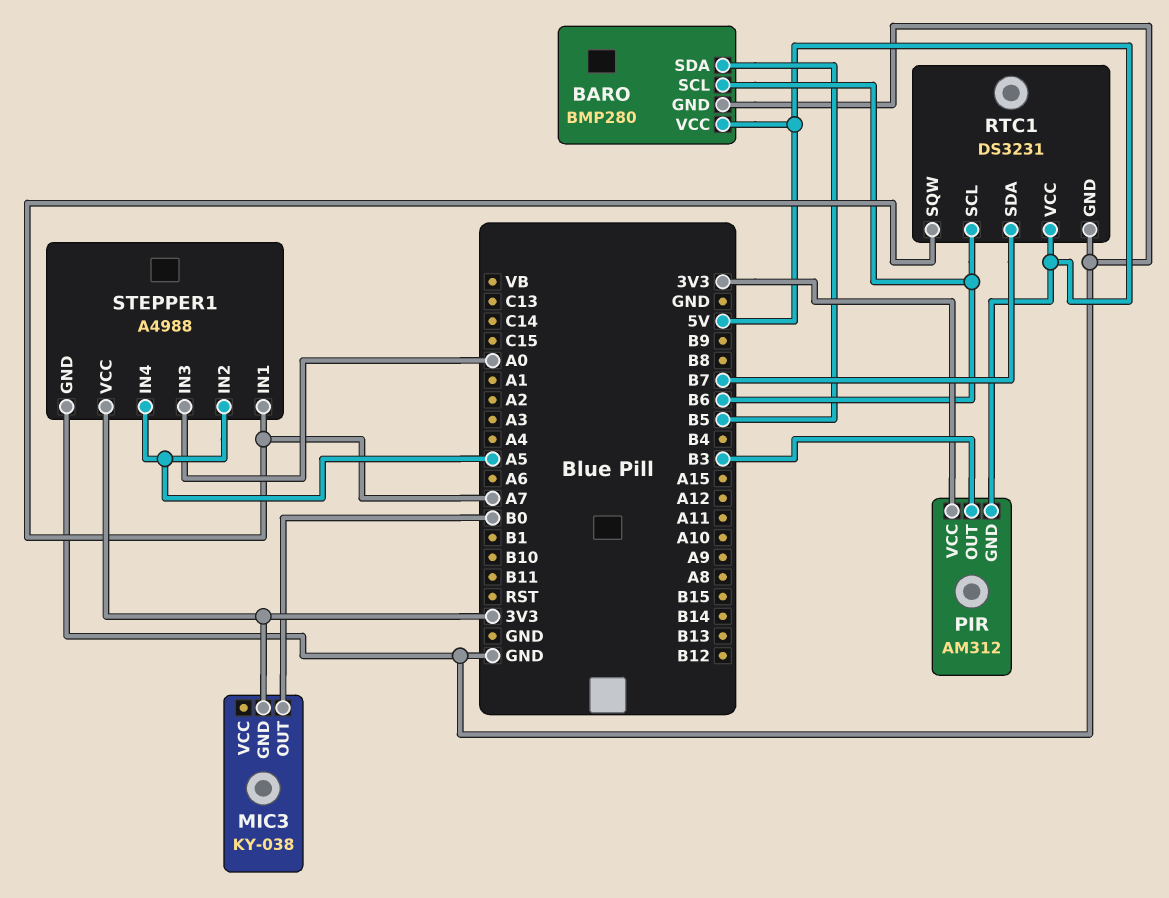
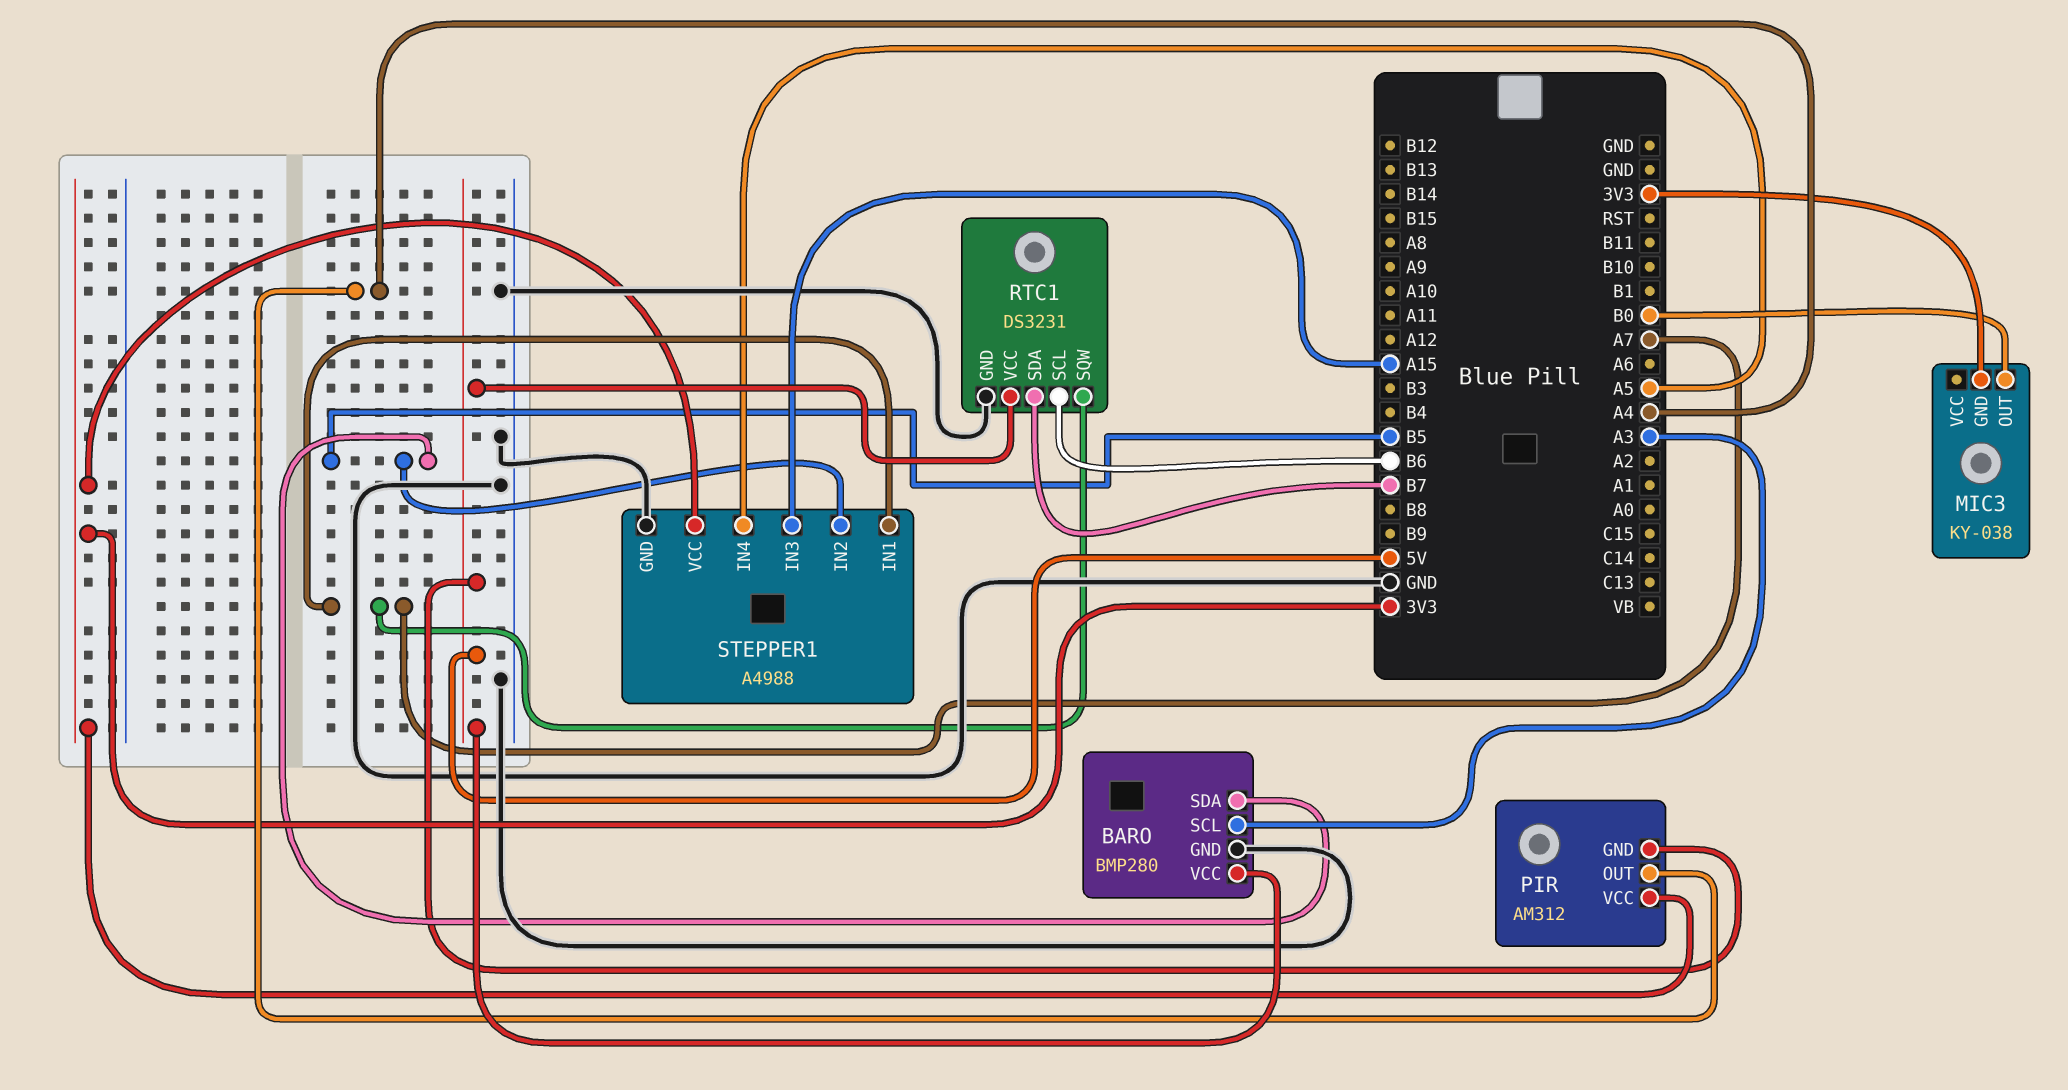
BARO pin SCL: B6 -> A3
PIR pin OUT: B3 -> A4
STEPPER1 pin IN2: A5 -> B5
STEPPER1 pin IN3: A0 -> A15

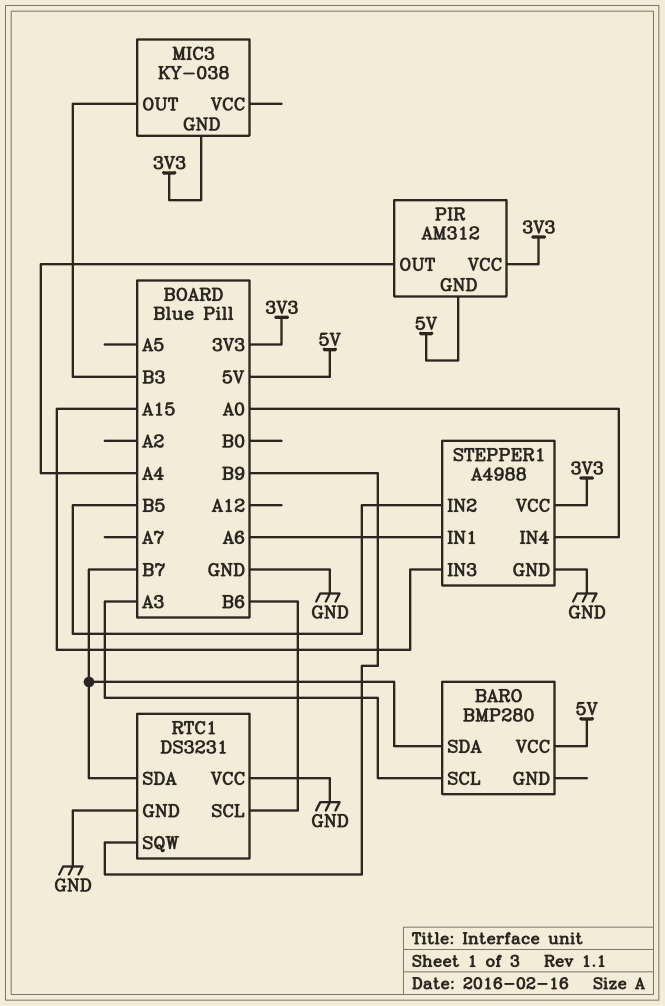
BARO pin GND: GND -> none
BARO pin SDA: B5 -> B7
MIC3 pin OUT: B0 -> B3
RTC1 pin SQW: A7 -> B9
RTC1 pin VCC: 5V -> GND
STEPPER1 pin IN1: A7 -> A6
STEPPER1 pin IN4: A5 -> A0

